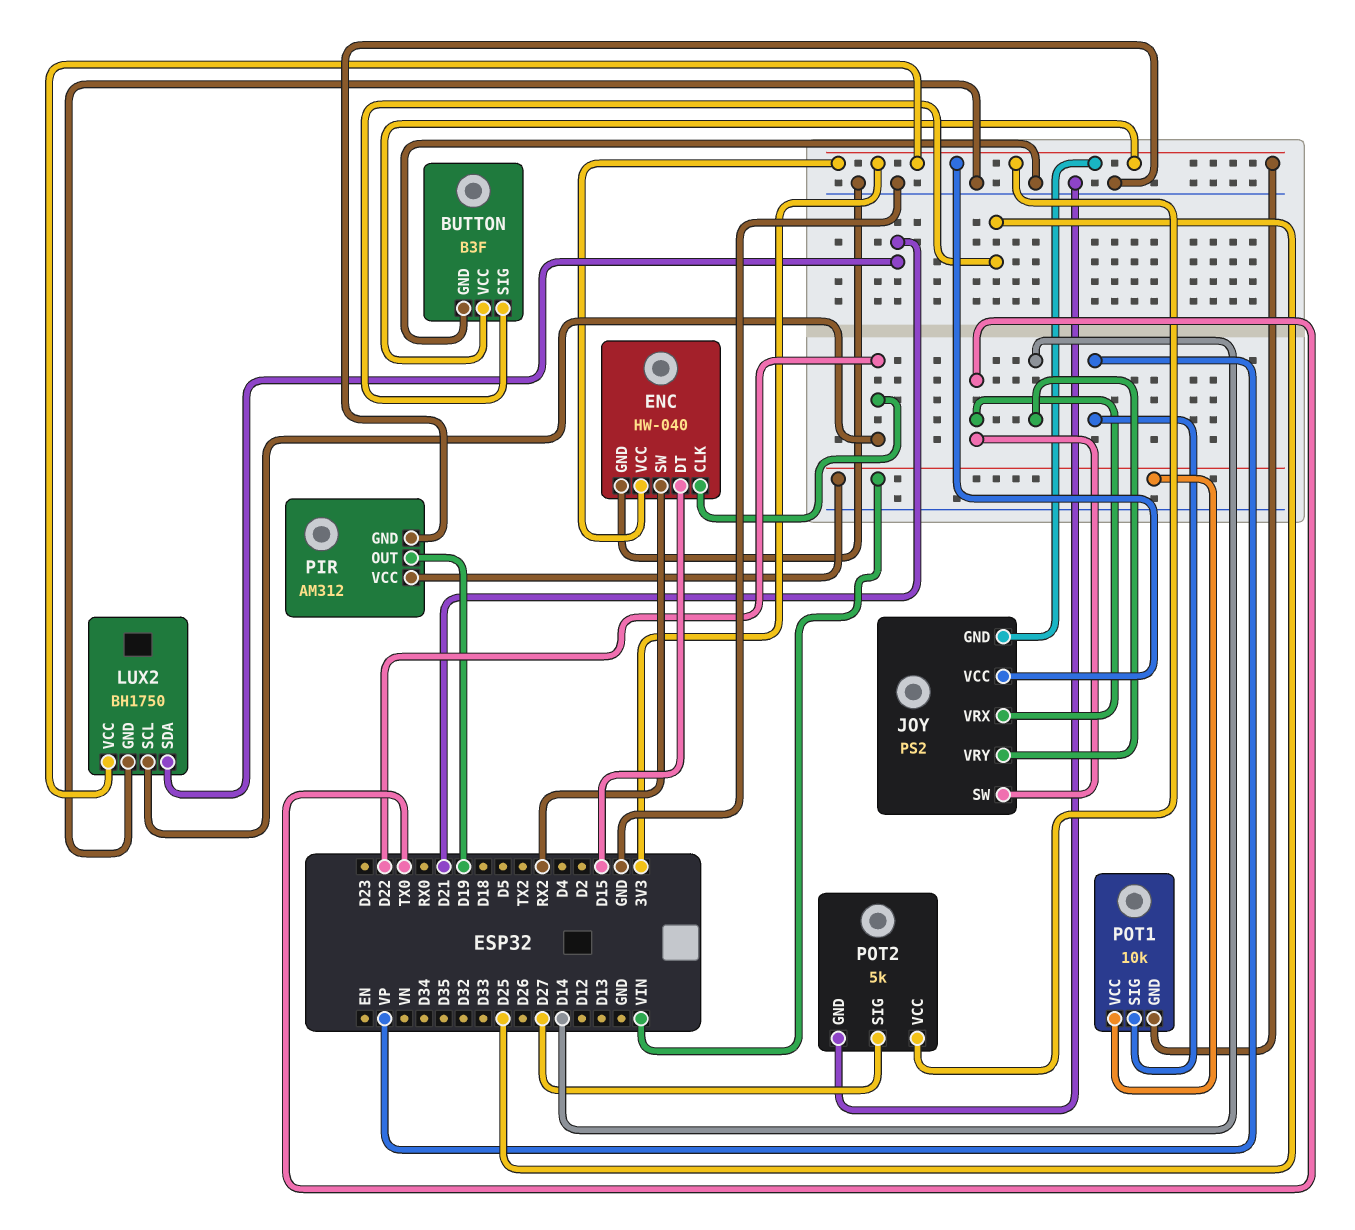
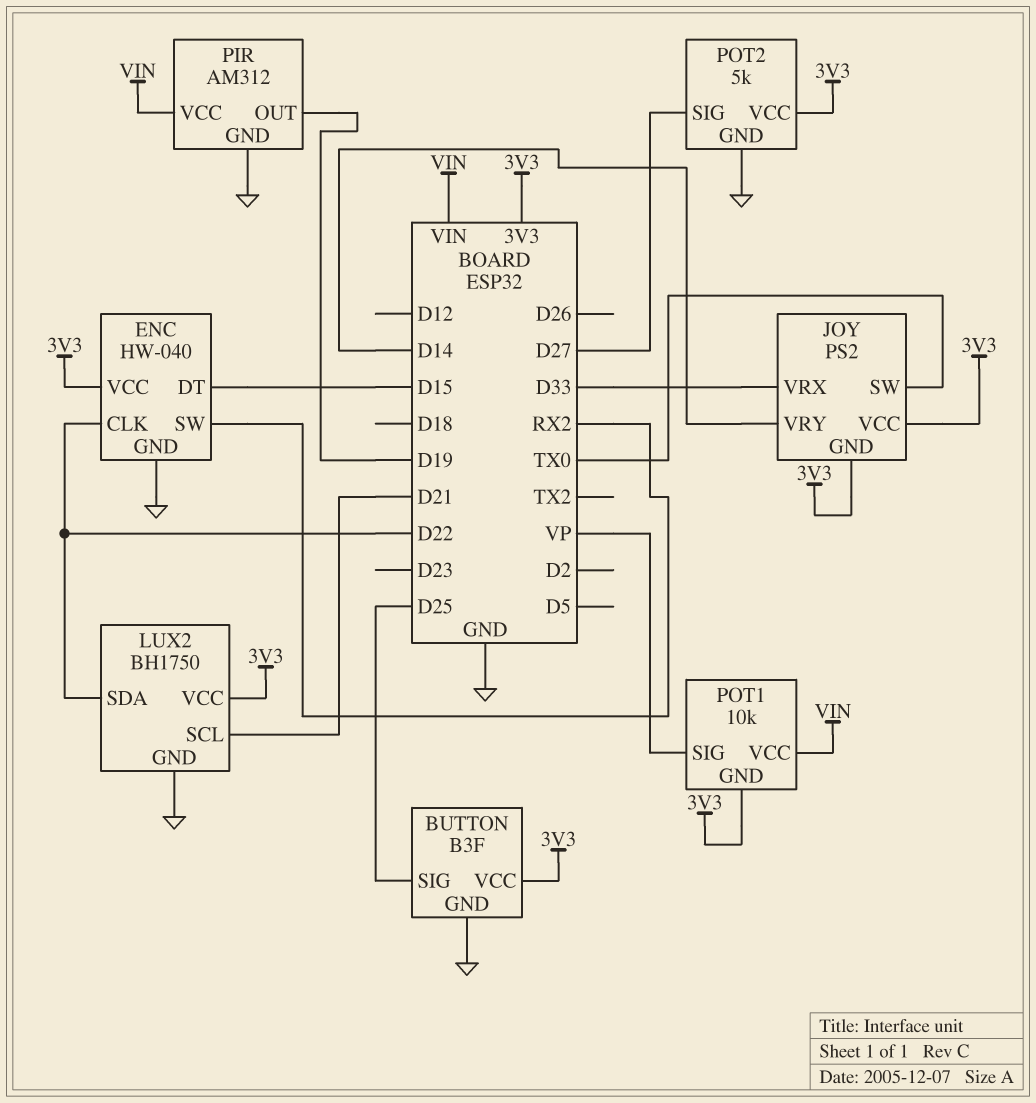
JOY pin VRX: TX0 -> D33
LUX2 pin SCL: D22 -> D21
LUX2 pin SDA: D21 -> D22

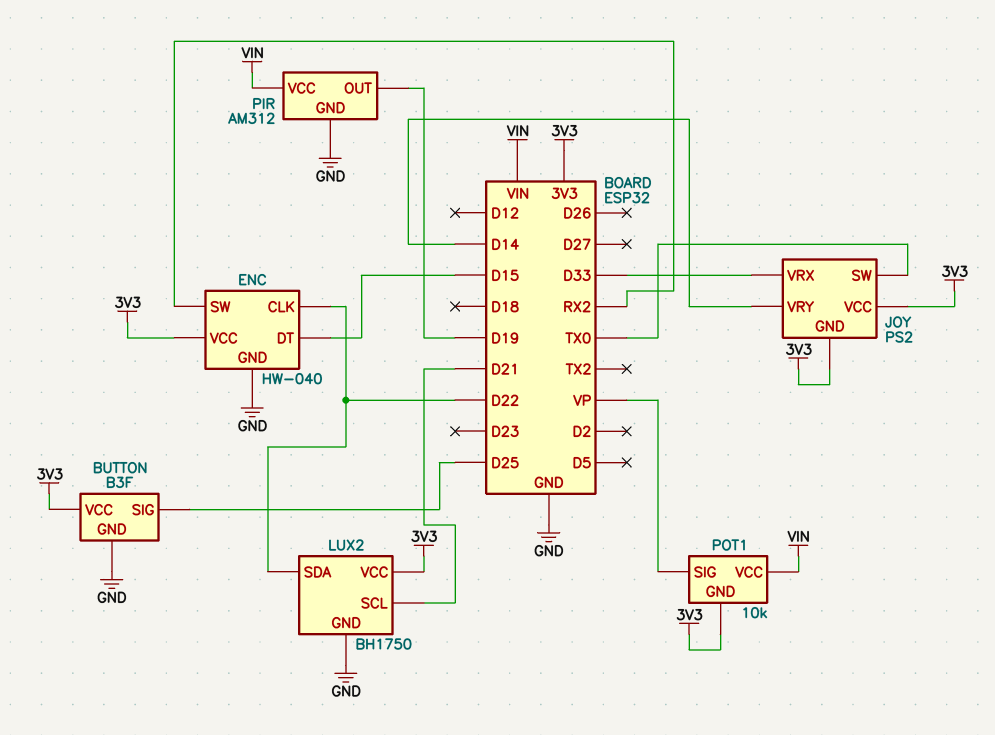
POT2: 5k -> none
POT2 pin GND: GND -> none
POT2 pin SIG: D27 -> none
POT2 pin VCC: 3V3 -> none

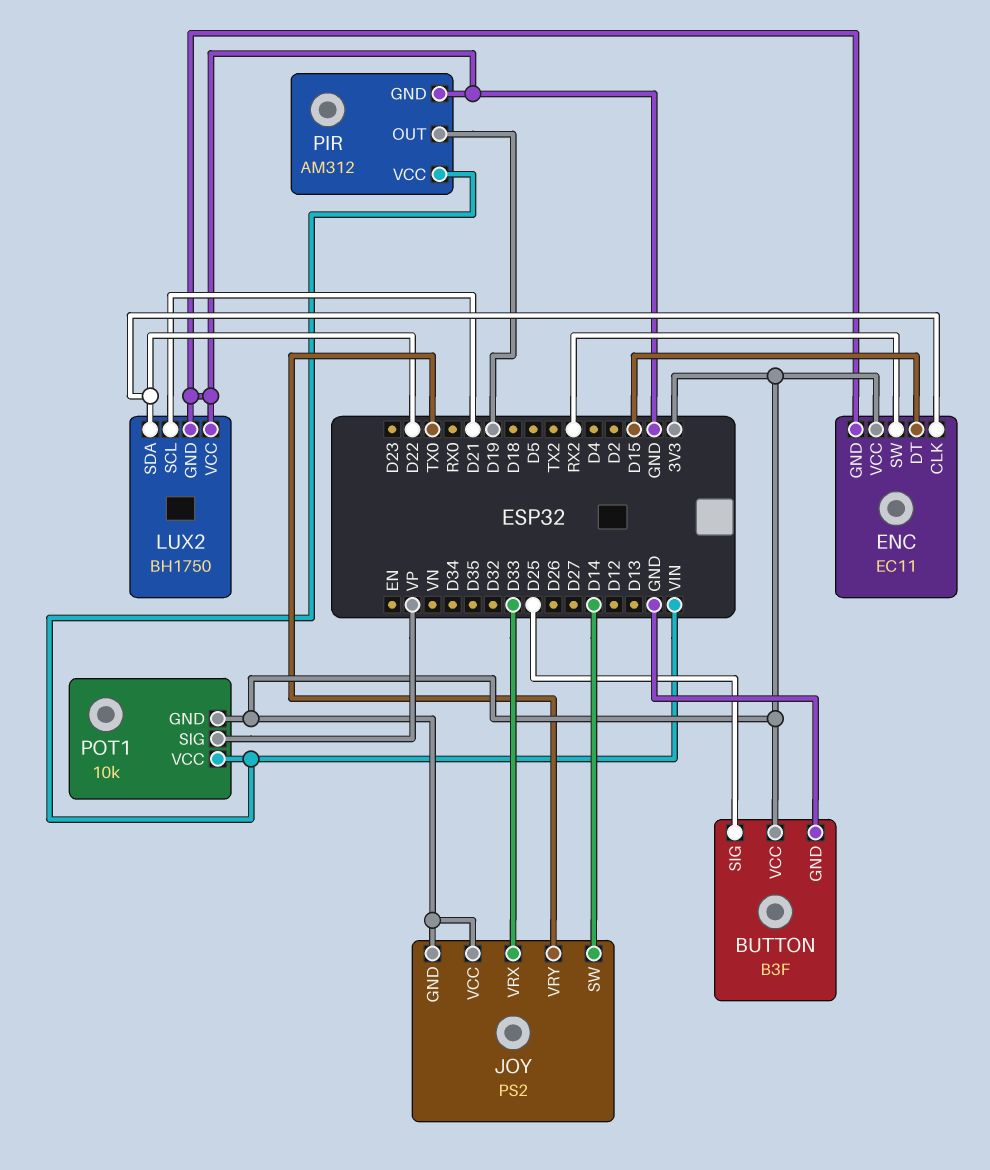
ENC: HW-040 -> EC11
JOY pin SW: TX0 -> D14
JOY pin VRY: D14 -> TX0
LUX2 pin VCC: 3V3 -> GND

